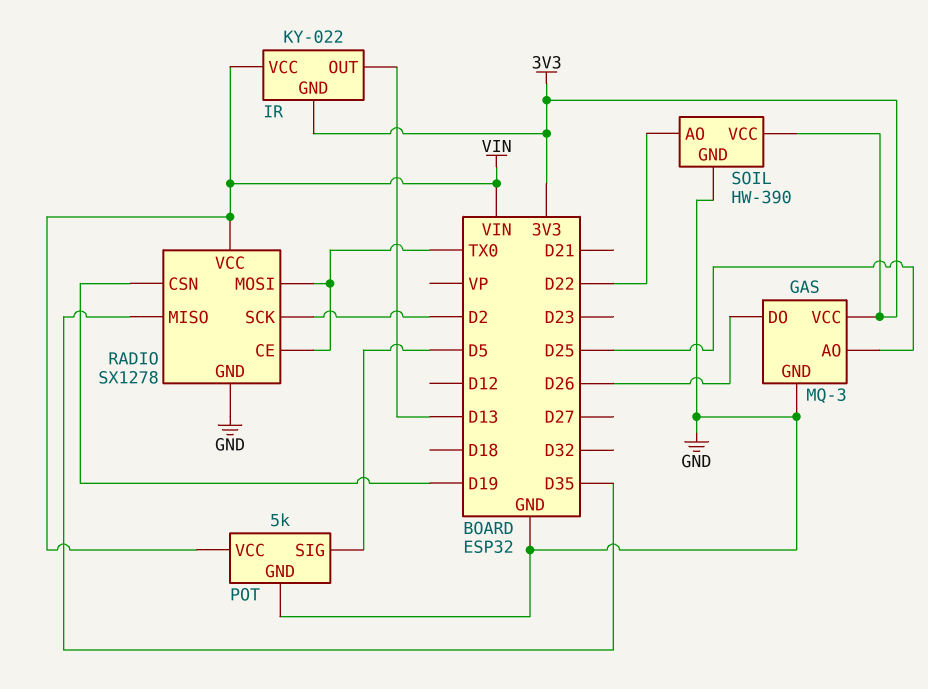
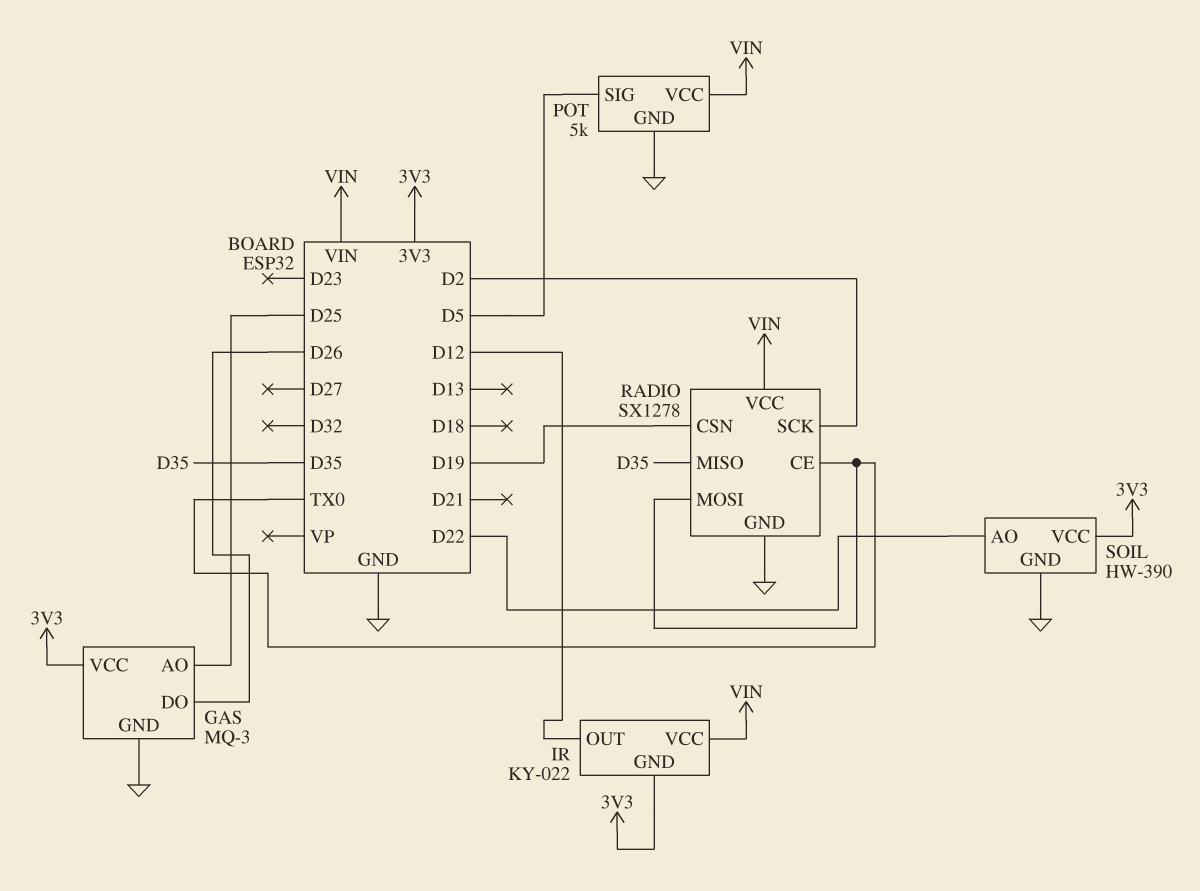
IR pin OUT: D13 -> D12

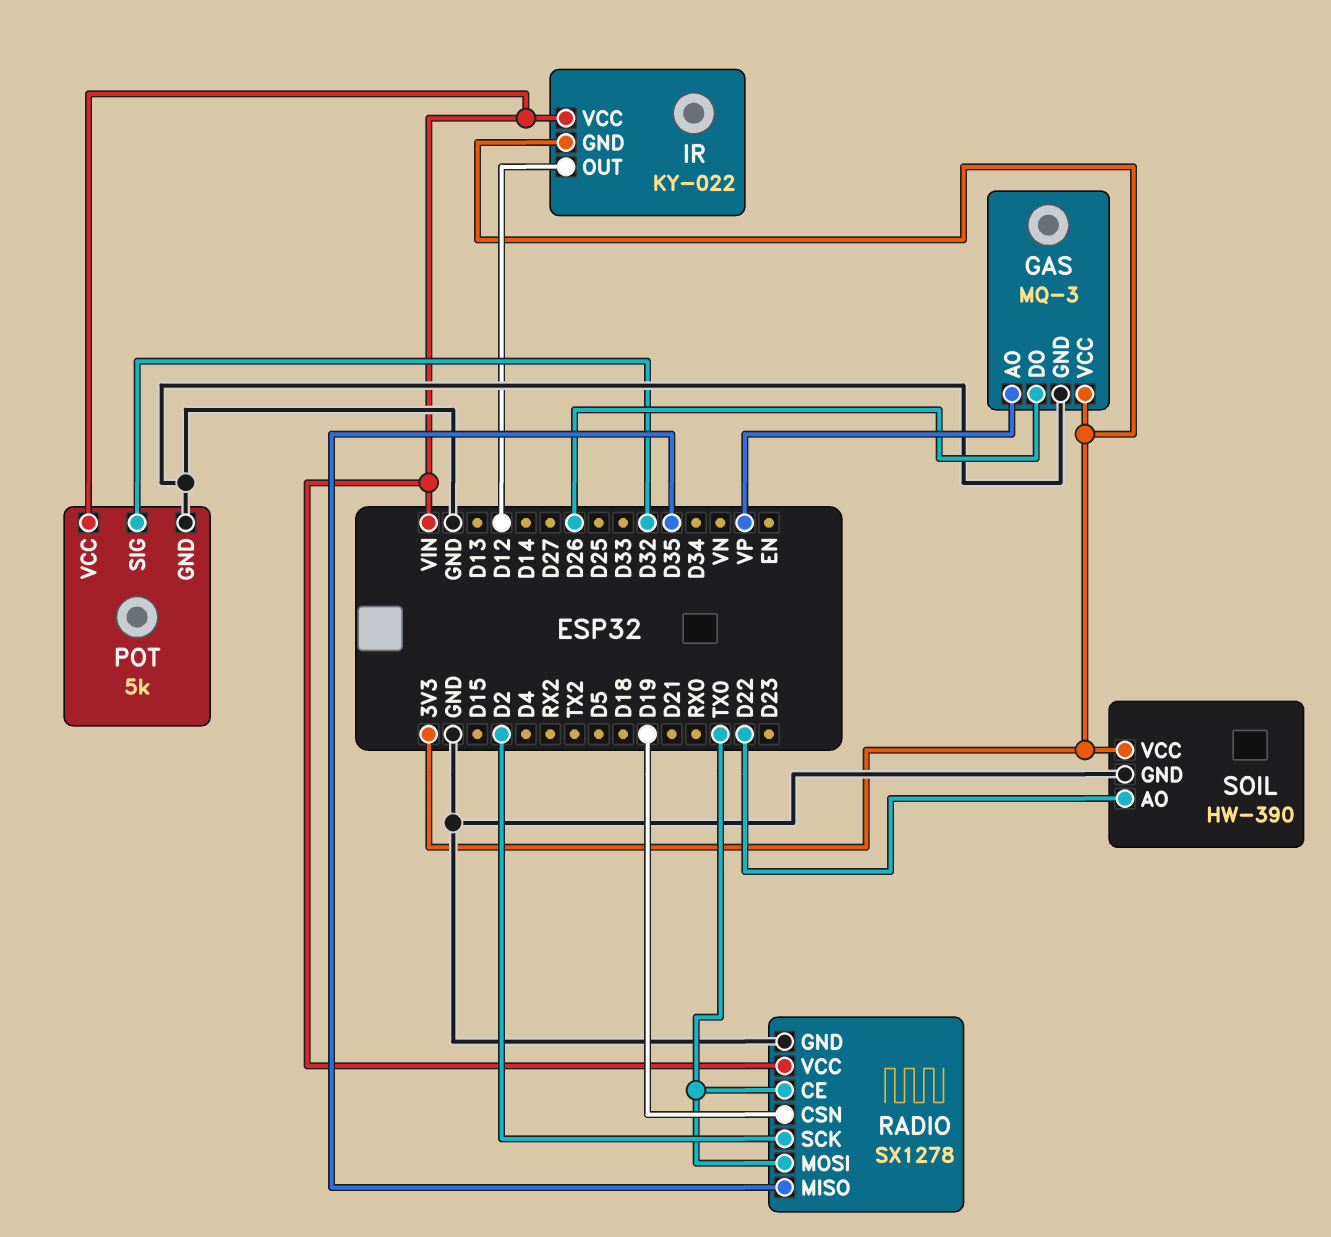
GAS pin AO: D25 -> VP
POT pin SIG: D5 -> D32

